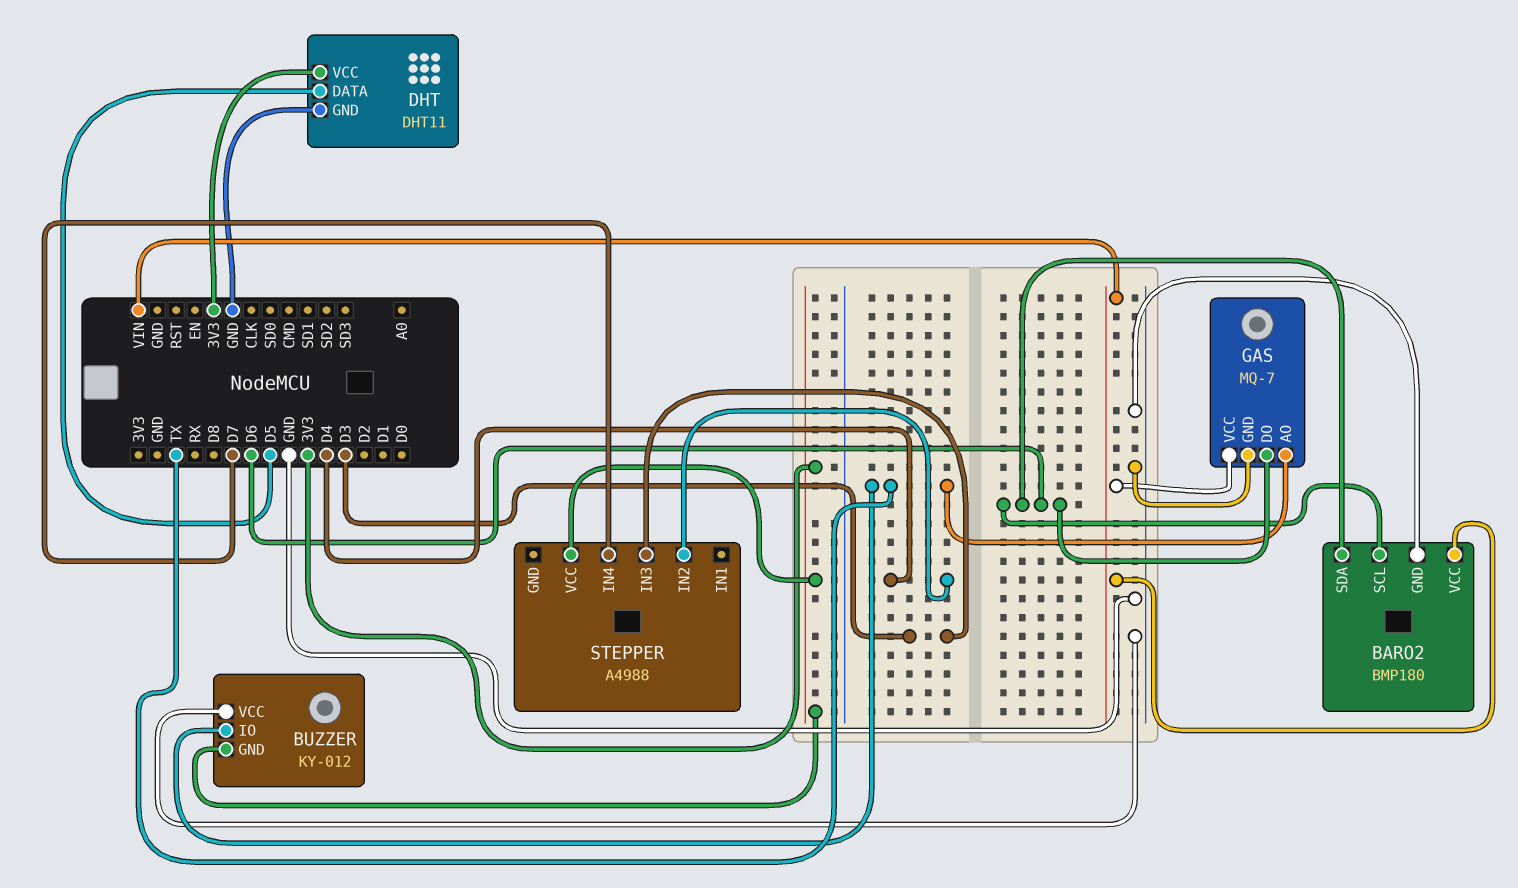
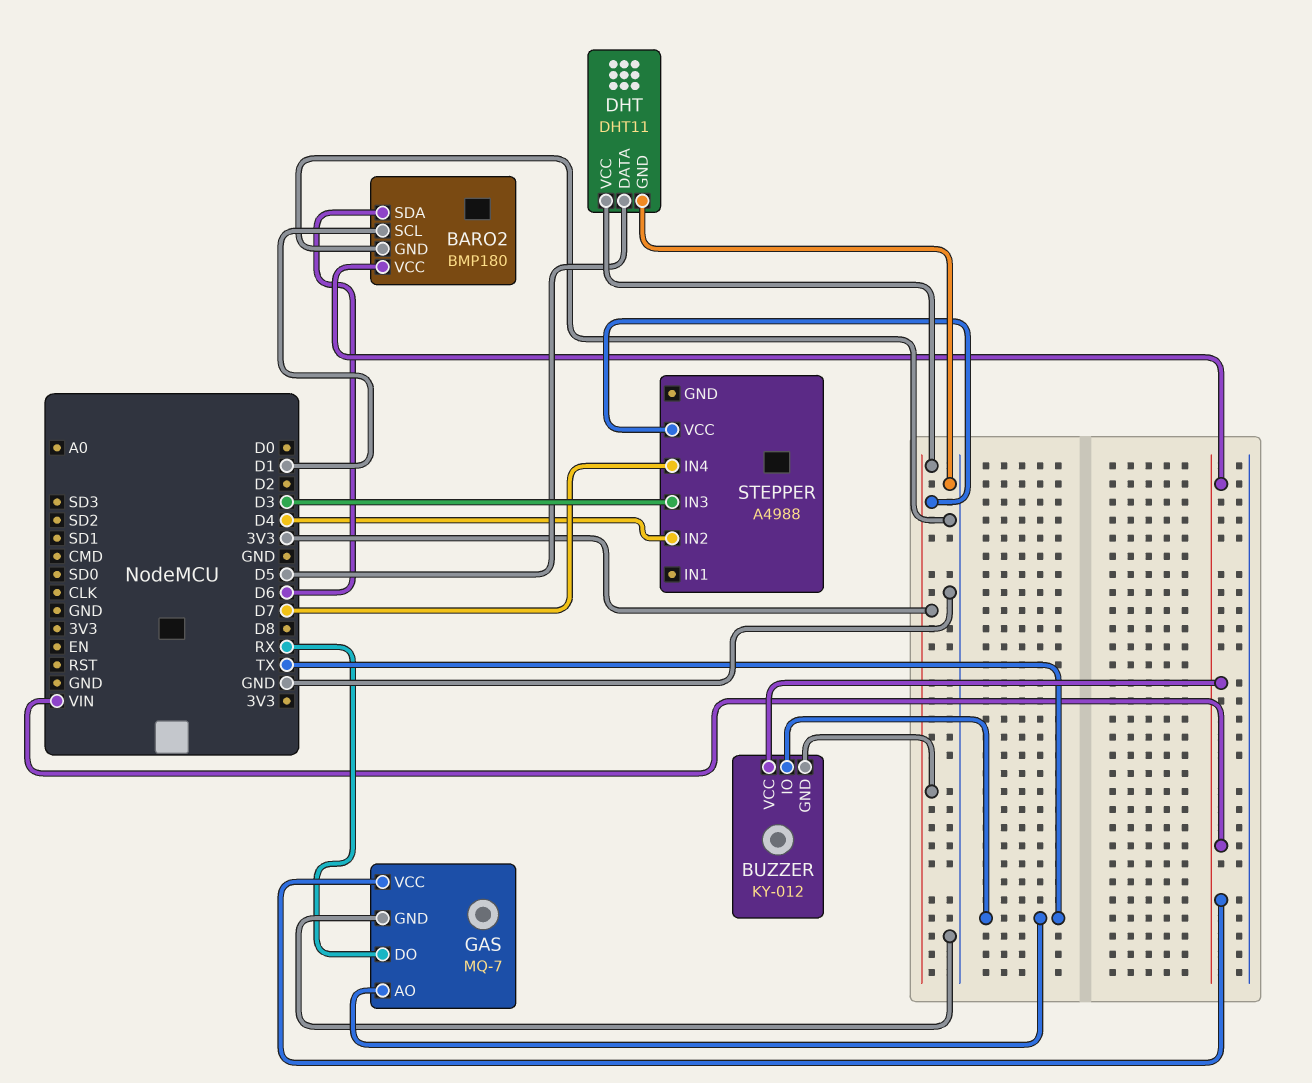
BARO2 pin SCL: D6 -> D1
BUZZER pin VCC: GND -> VIN
GAS pin DO: D6 -> RX

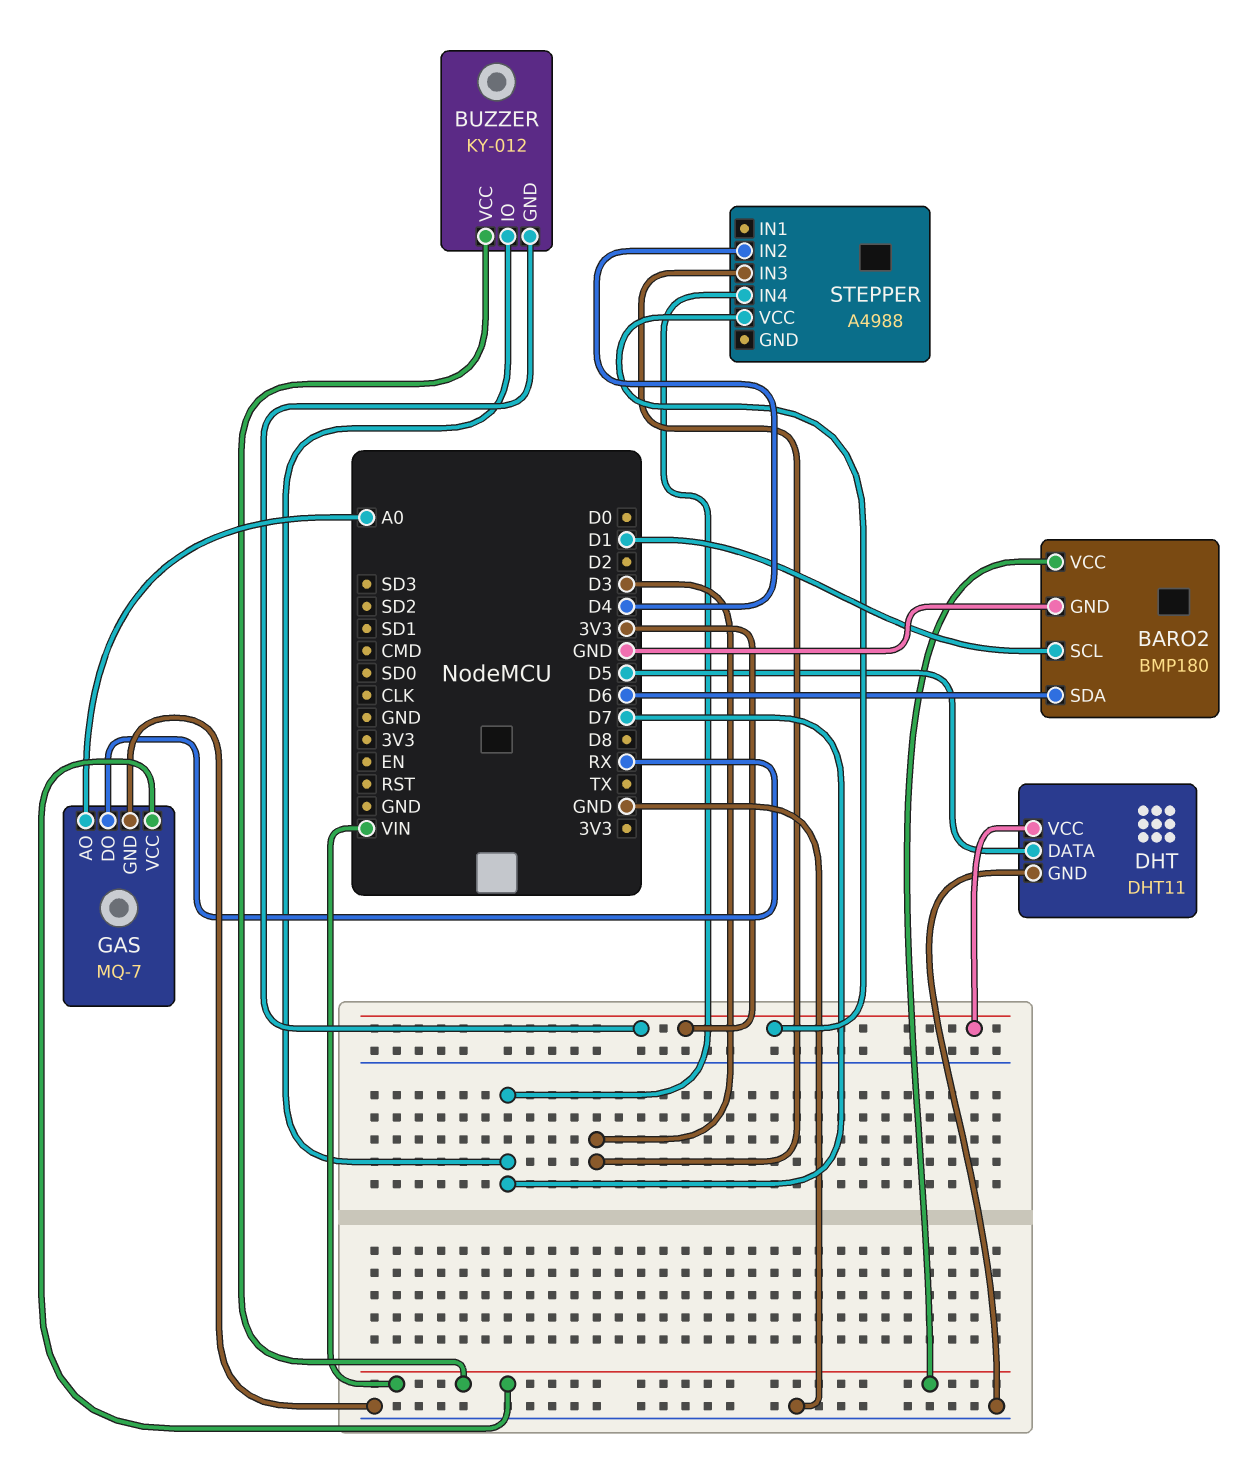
BUZZER pin IO: TX -> D7
GAS pin AO: TX -> A0

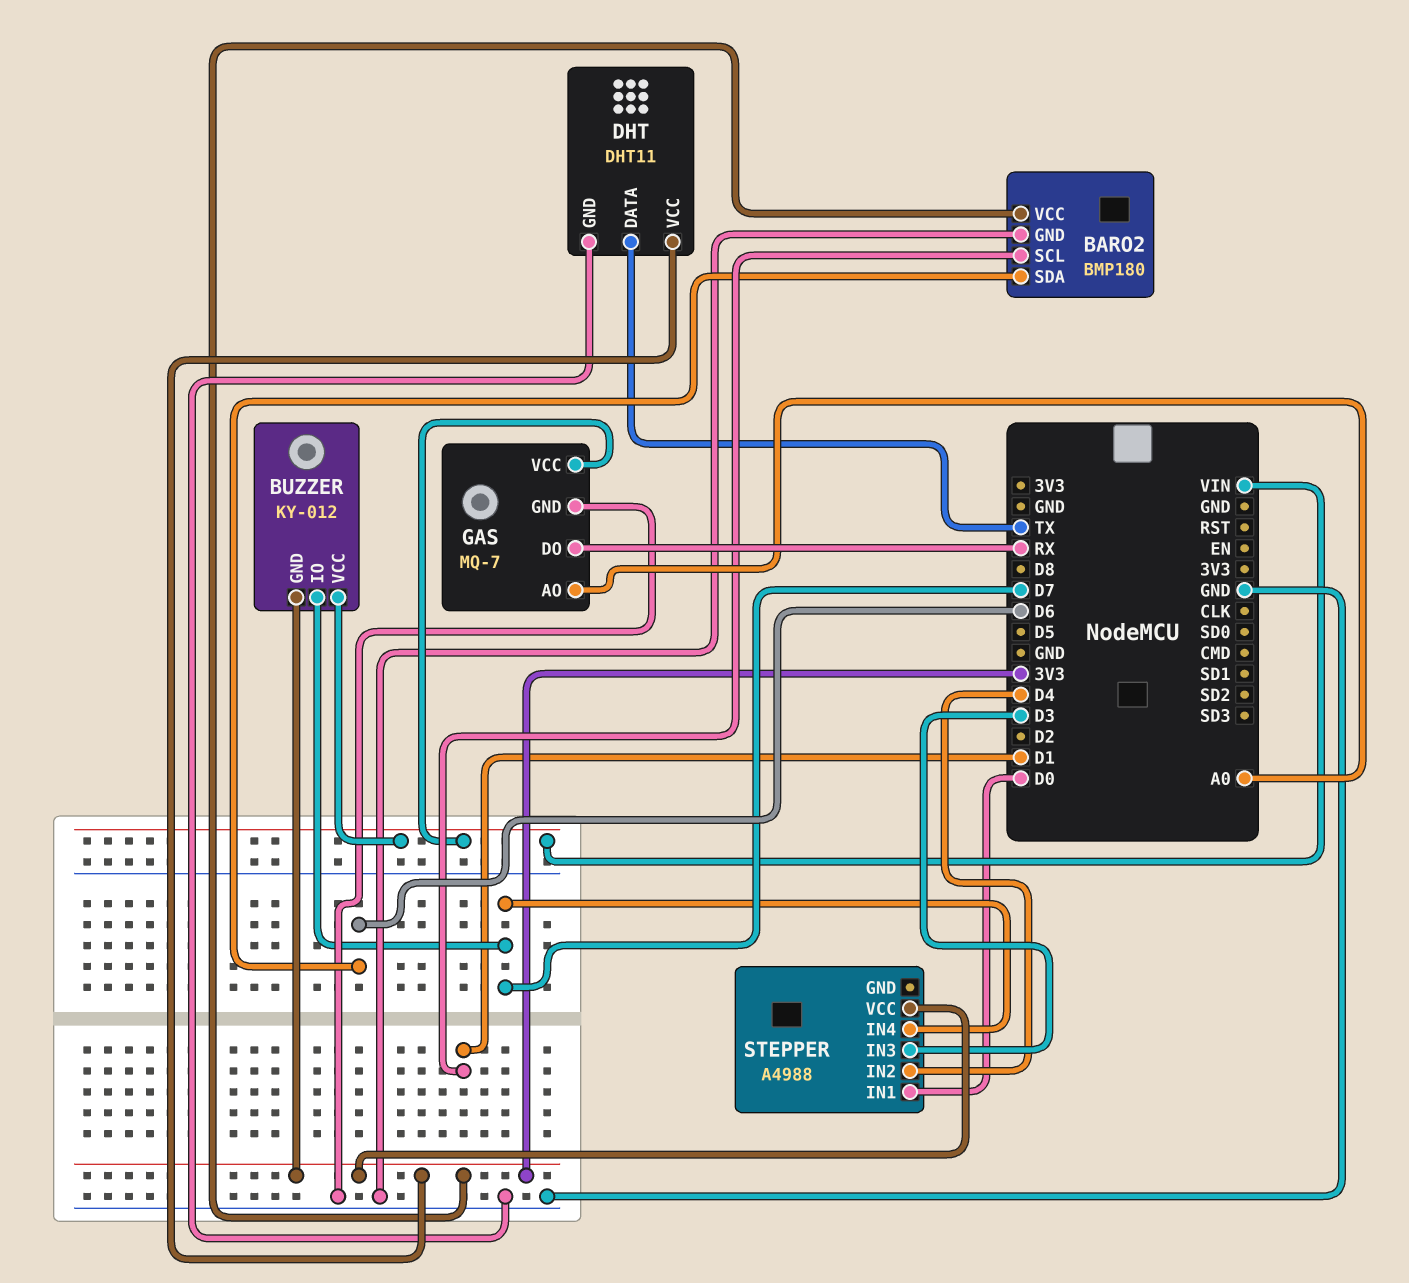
BARO2 pin VCC: VIN -> 3V3
DHT pin DATA: D5 -> TX
STEPPER pin IN1: none -> D0

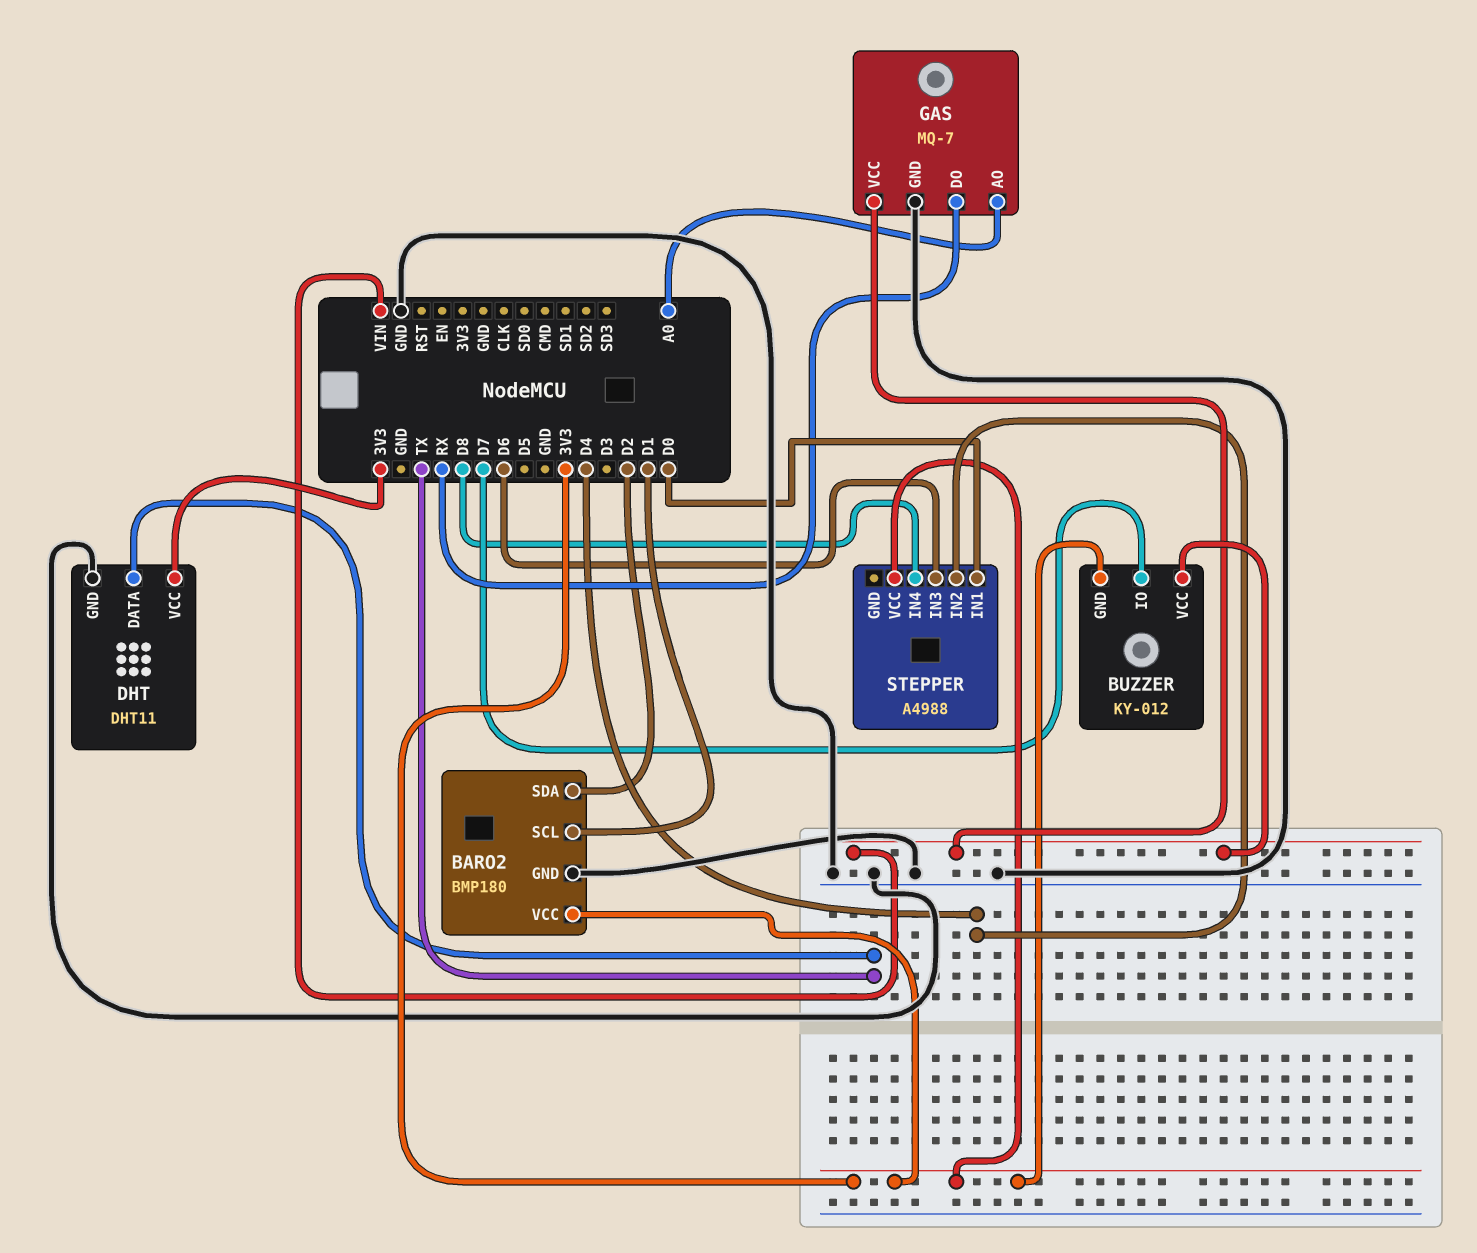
BARO2 pin SDA: D6 -> D2
STEPPER pin IN3: D3 -> D6
STEPPER pin IN4: D7 -> D8

